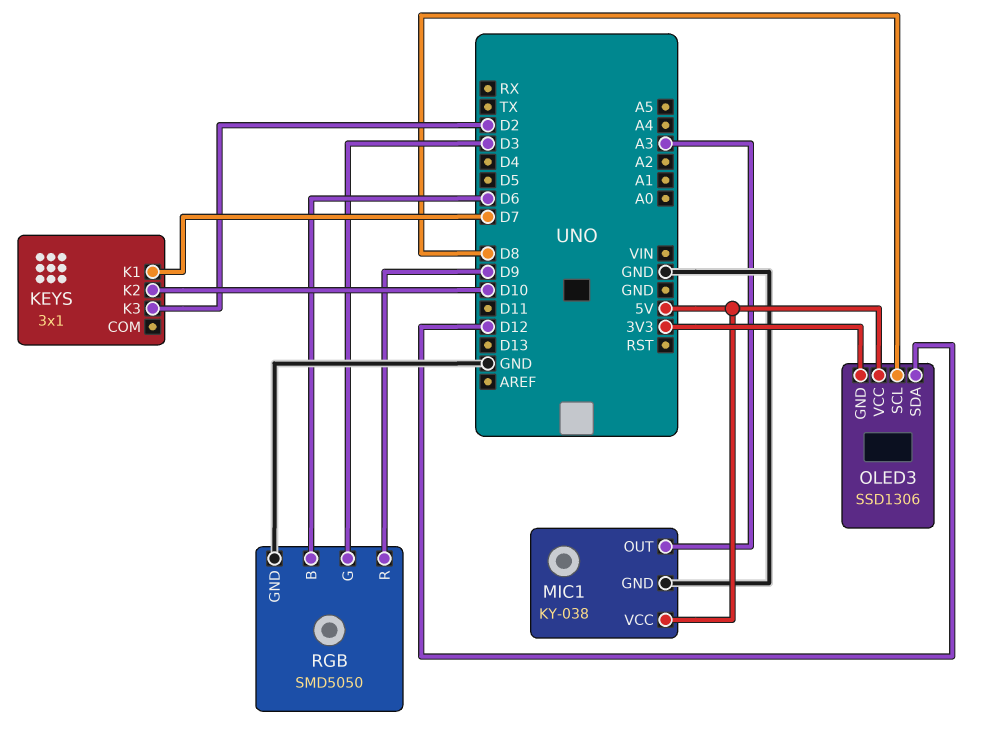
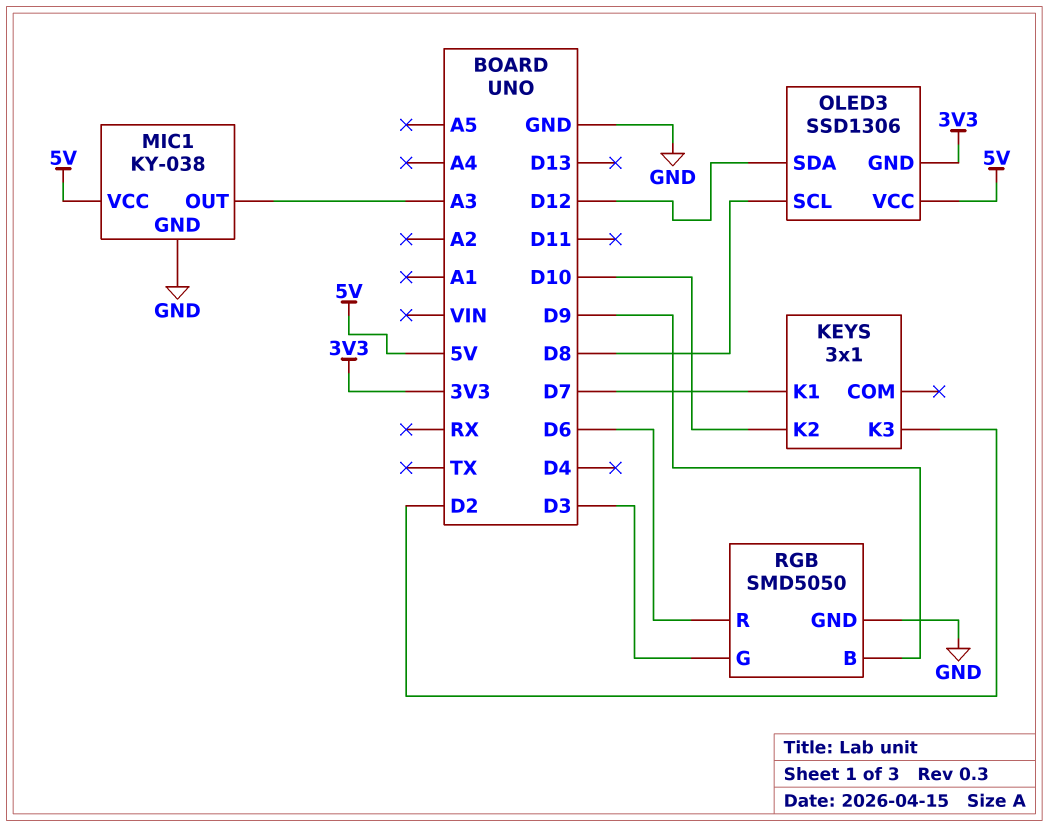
RGB pin B: D6 -> D9
RGB pin R: D9 -> D6

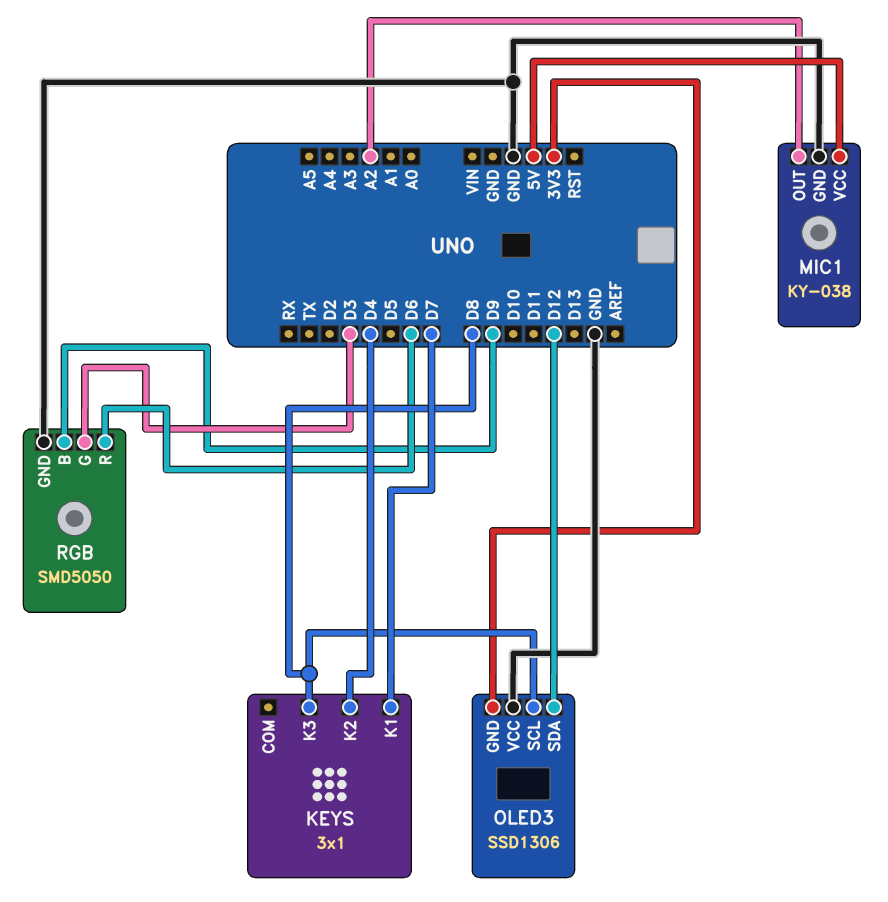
KEYS pin K2: D10 -> D4
KEYS pin K3: D2 -> D8
MIC1 pin OUT: A3 -> A2
OLED3 pin VCC: 5V -> GND

